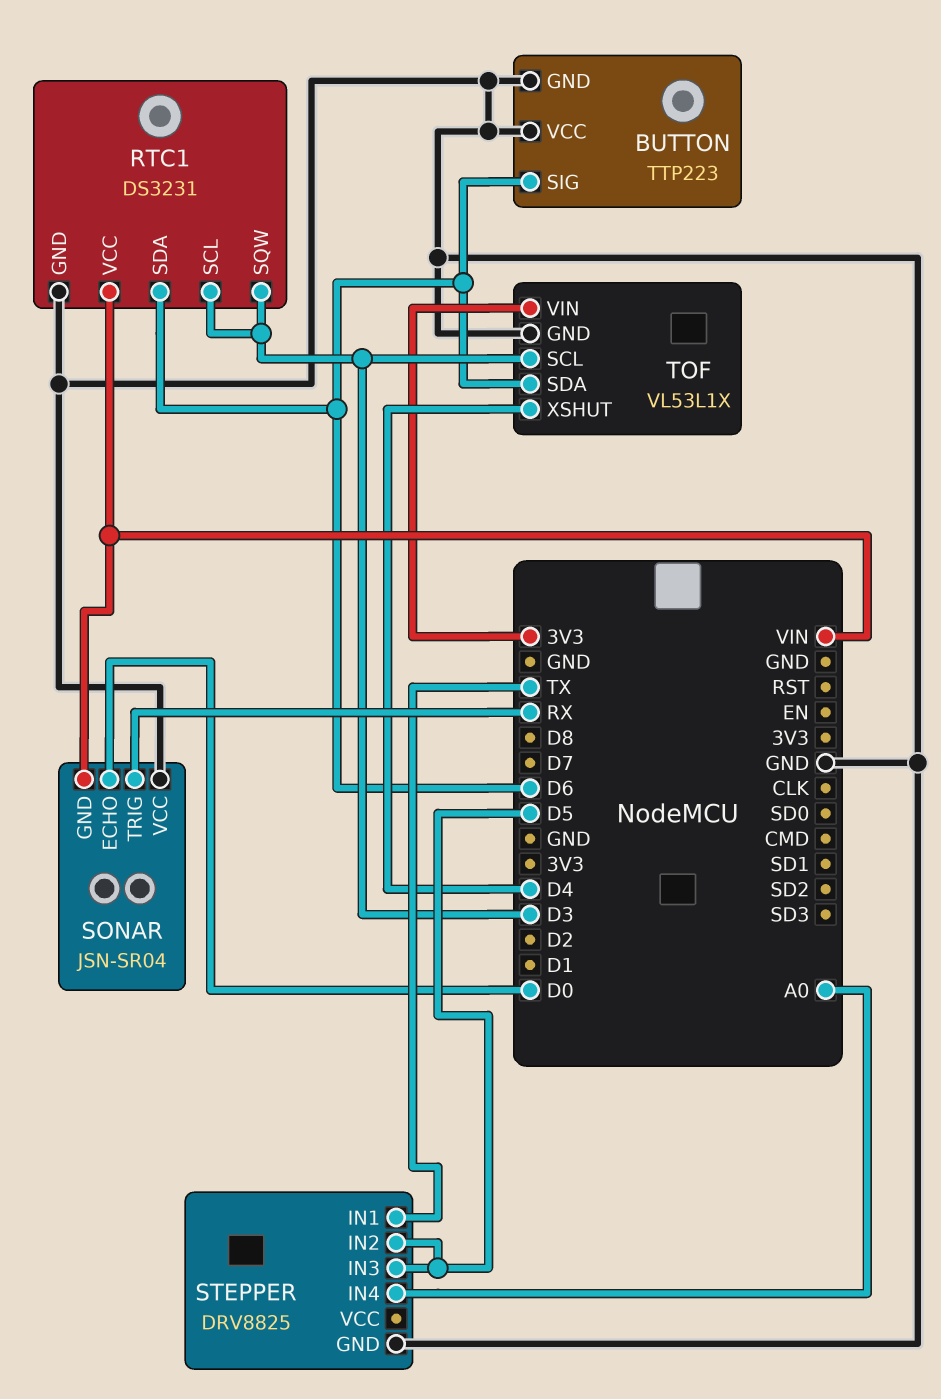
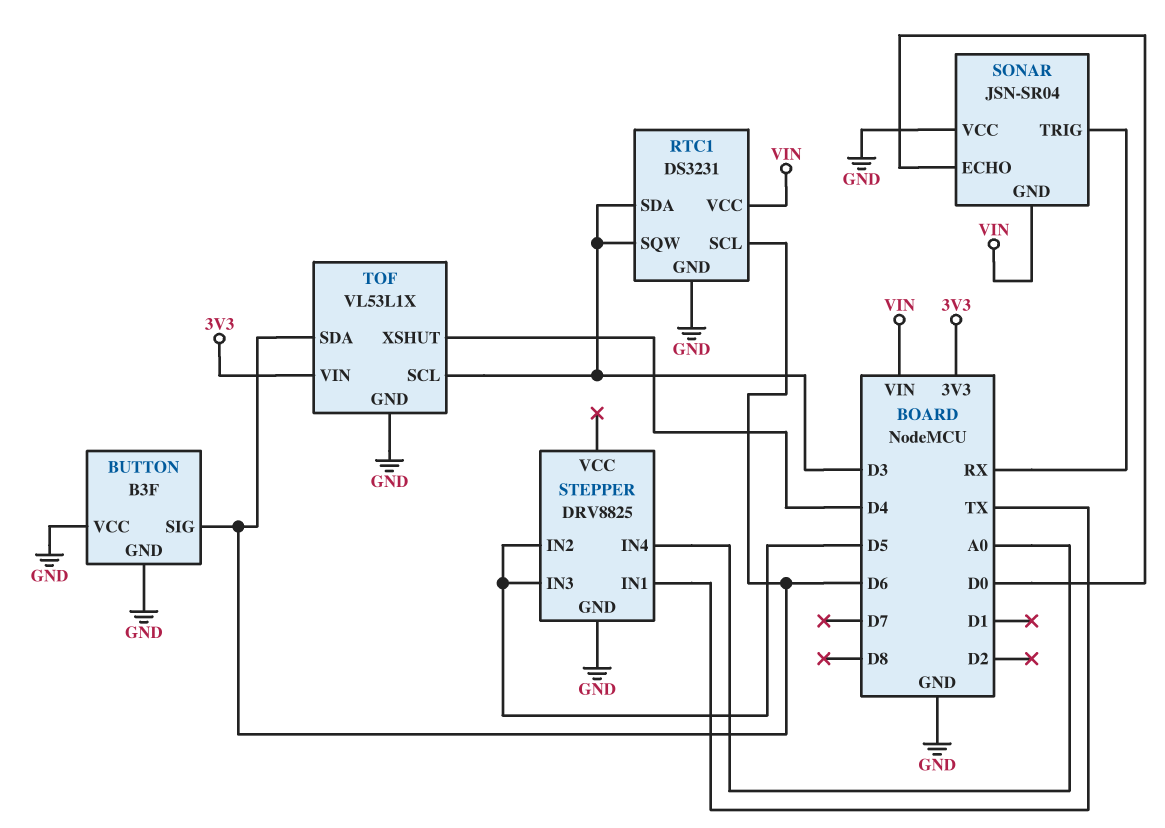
BUTTON: TTP223 -> B3F
RTC1 pin SCL: D3 -> D6
RTC1 pin SDA: D6 -> D3

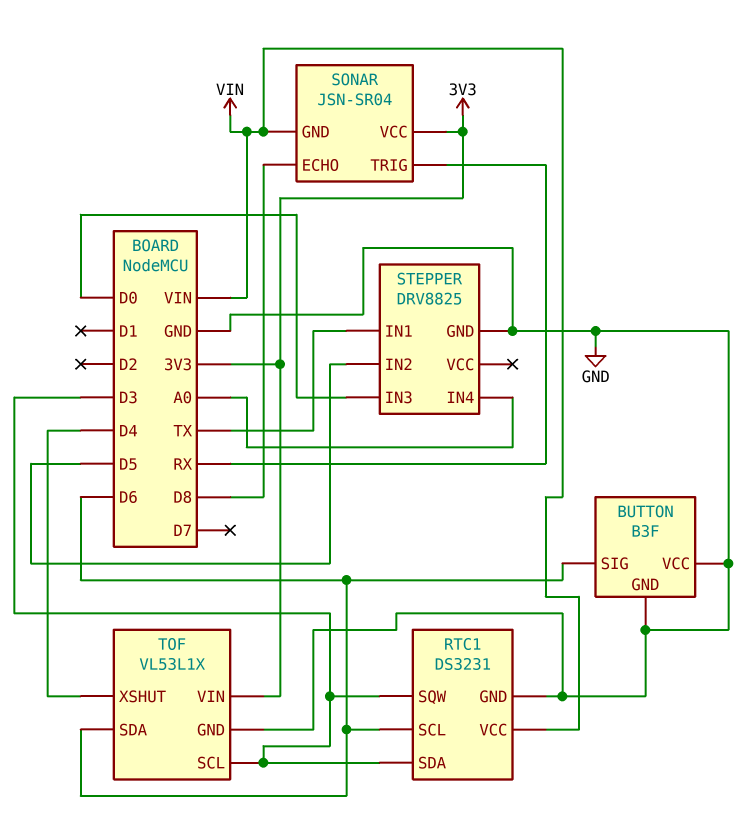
SONAR pin ECHO: D0 -> D8
SONAR pin VCC: GND -> 3V3
STEPPER pin IN3: D5 -> D0

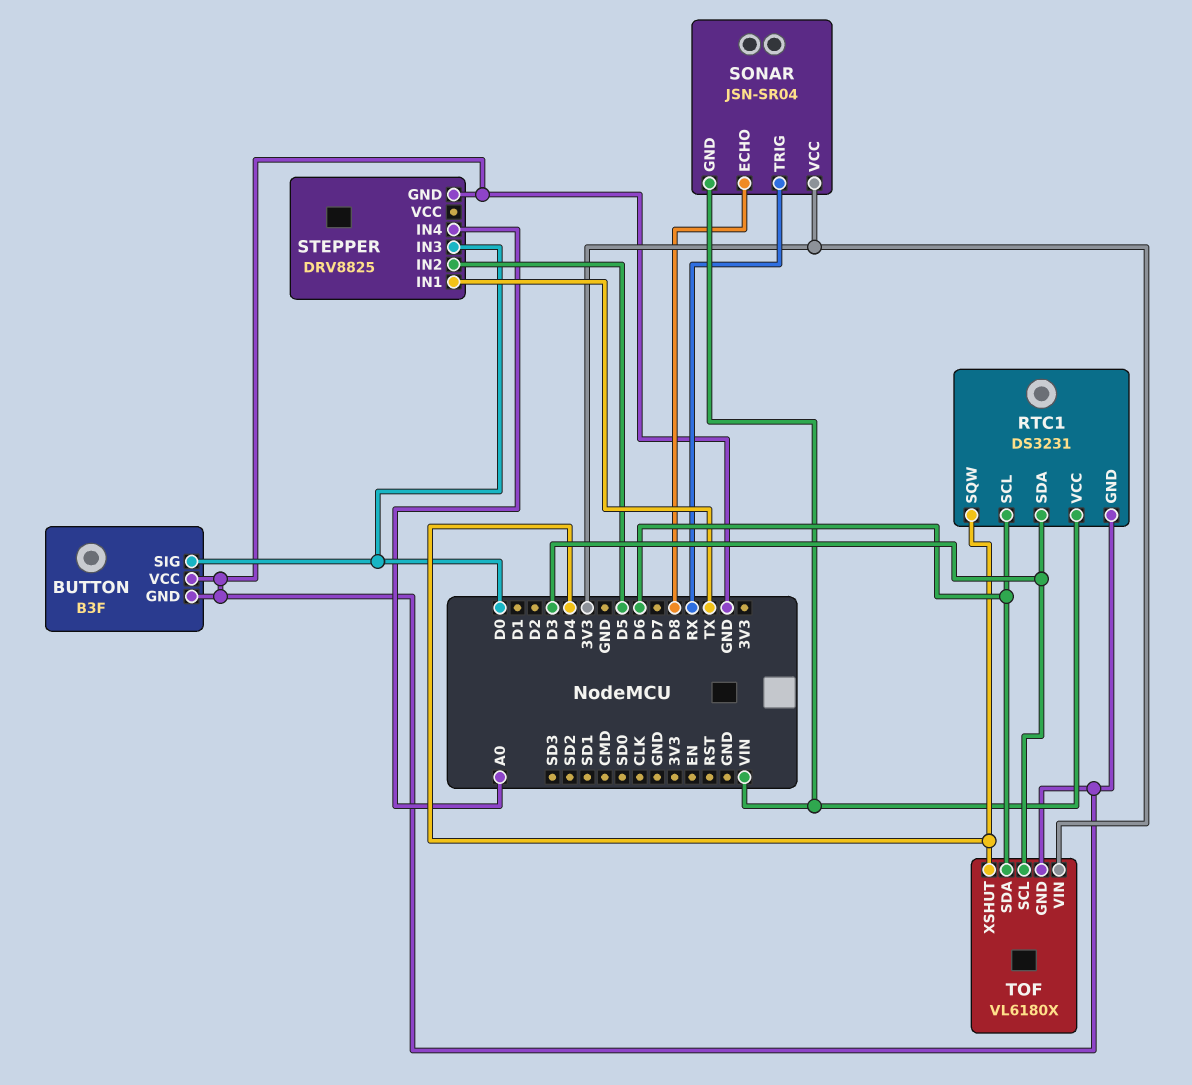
BUTTON pin SIG: D6 -> D0
RTC1 pin SQW: D3 -> D4
TOF: VL53L1X -> VL6180X

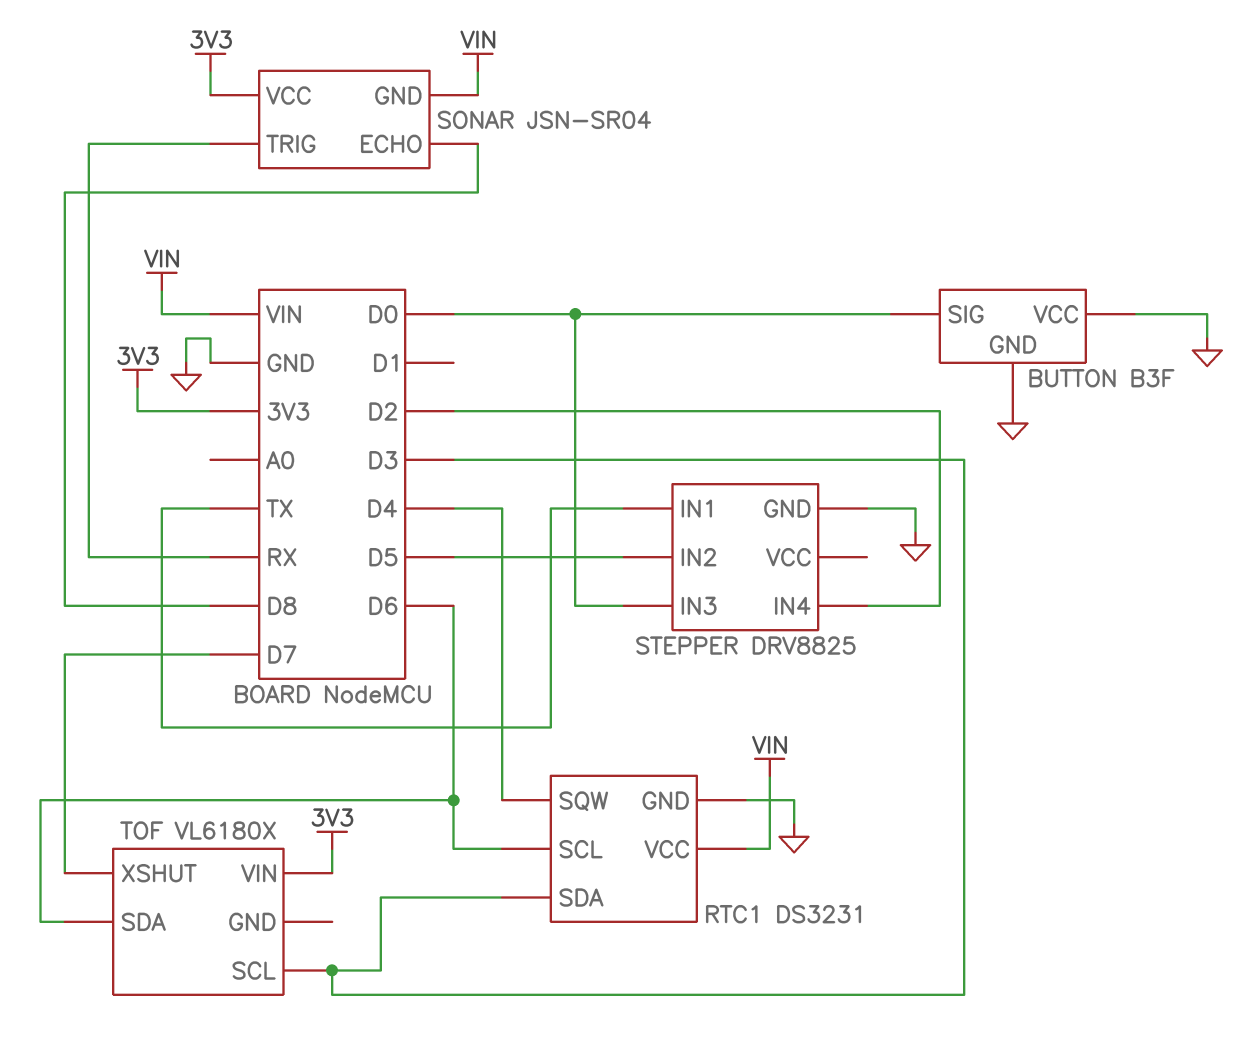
STEPPER pin IN4: A0 -> D2
TOF pin GND: GND -> none
TOF pin XSHUT: D4 -> D7

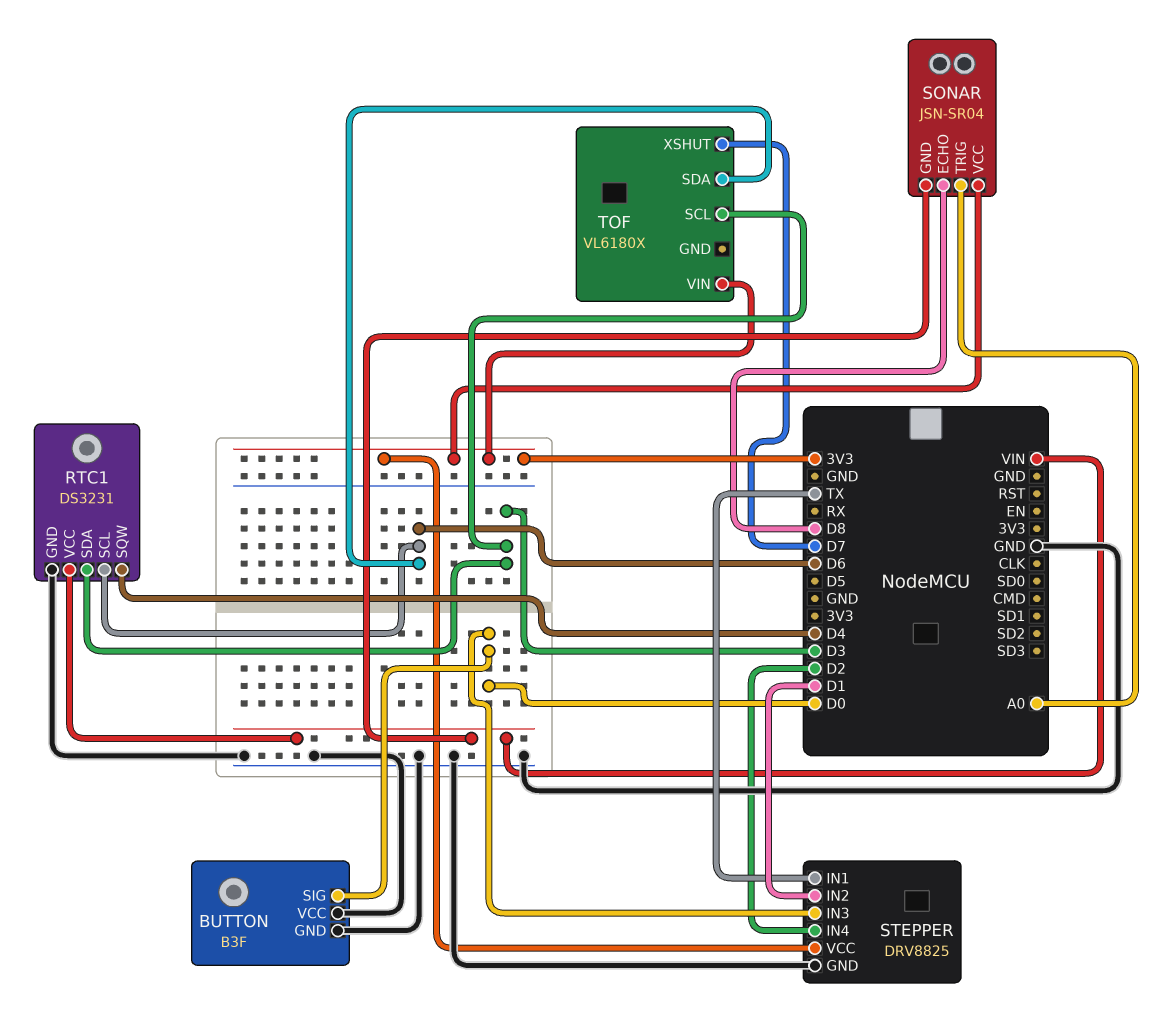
SONAR pin TRIG: RX -> A0
STEPPER pin IN2: D5 -> D1
STEPPER pin VCC: none -> 3V3

